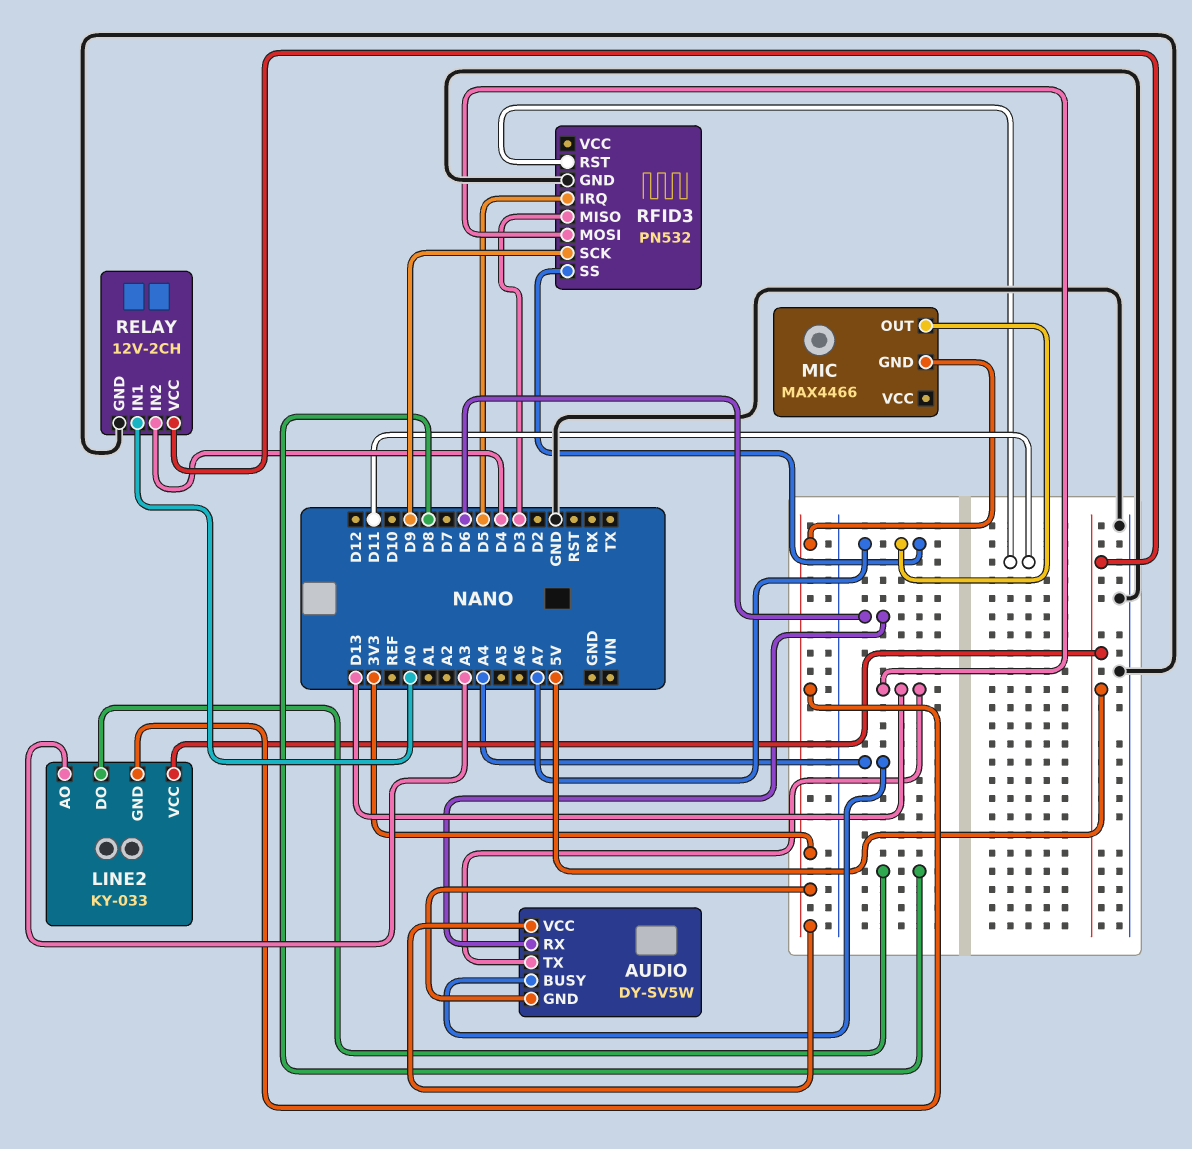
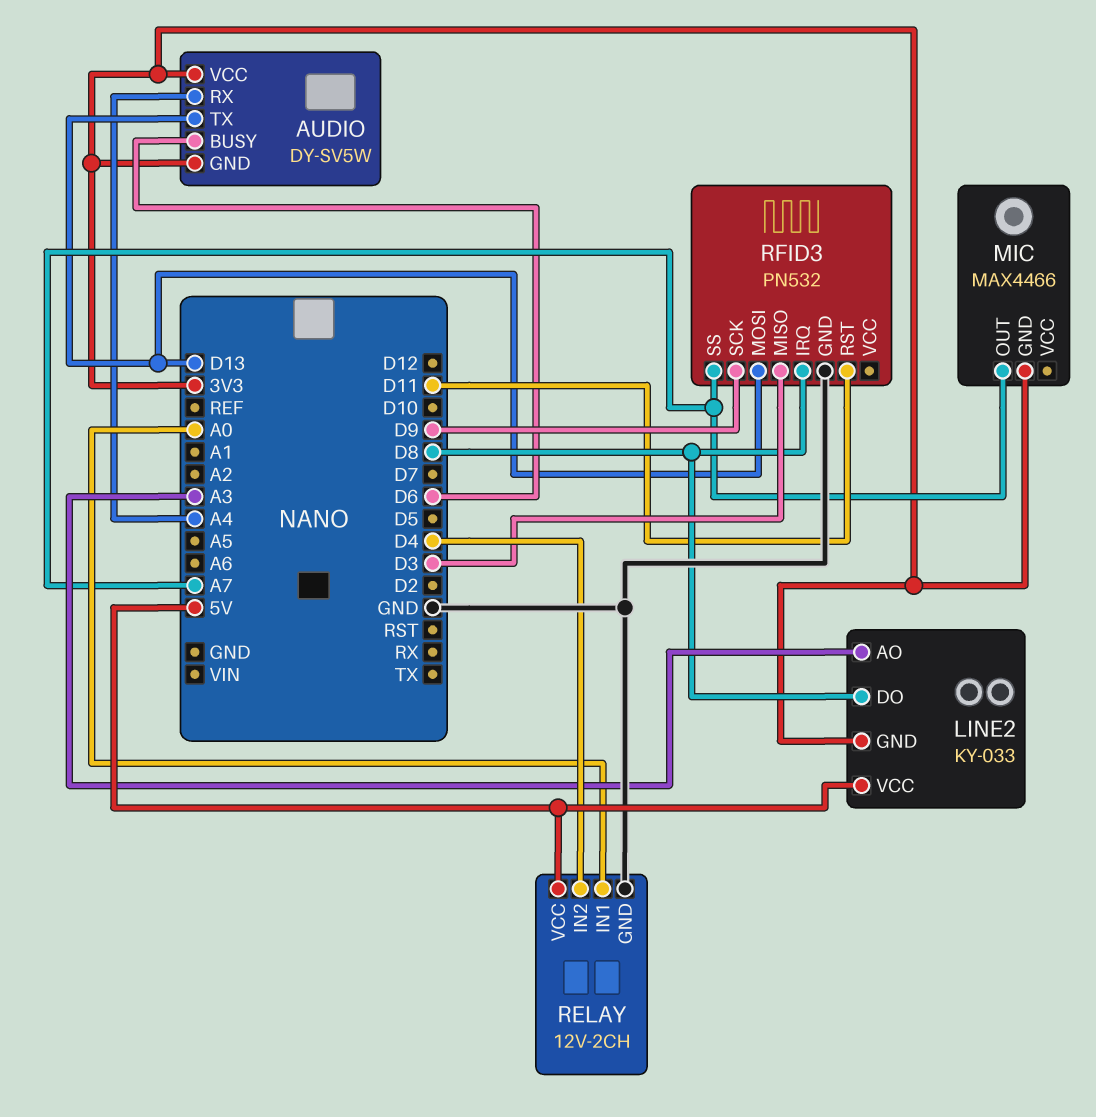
AUDIO pin BUSY: A4 -> D6
AUDIO pin RX: D6 -> A4
RFID3 pin IRQ: D5 -> D8

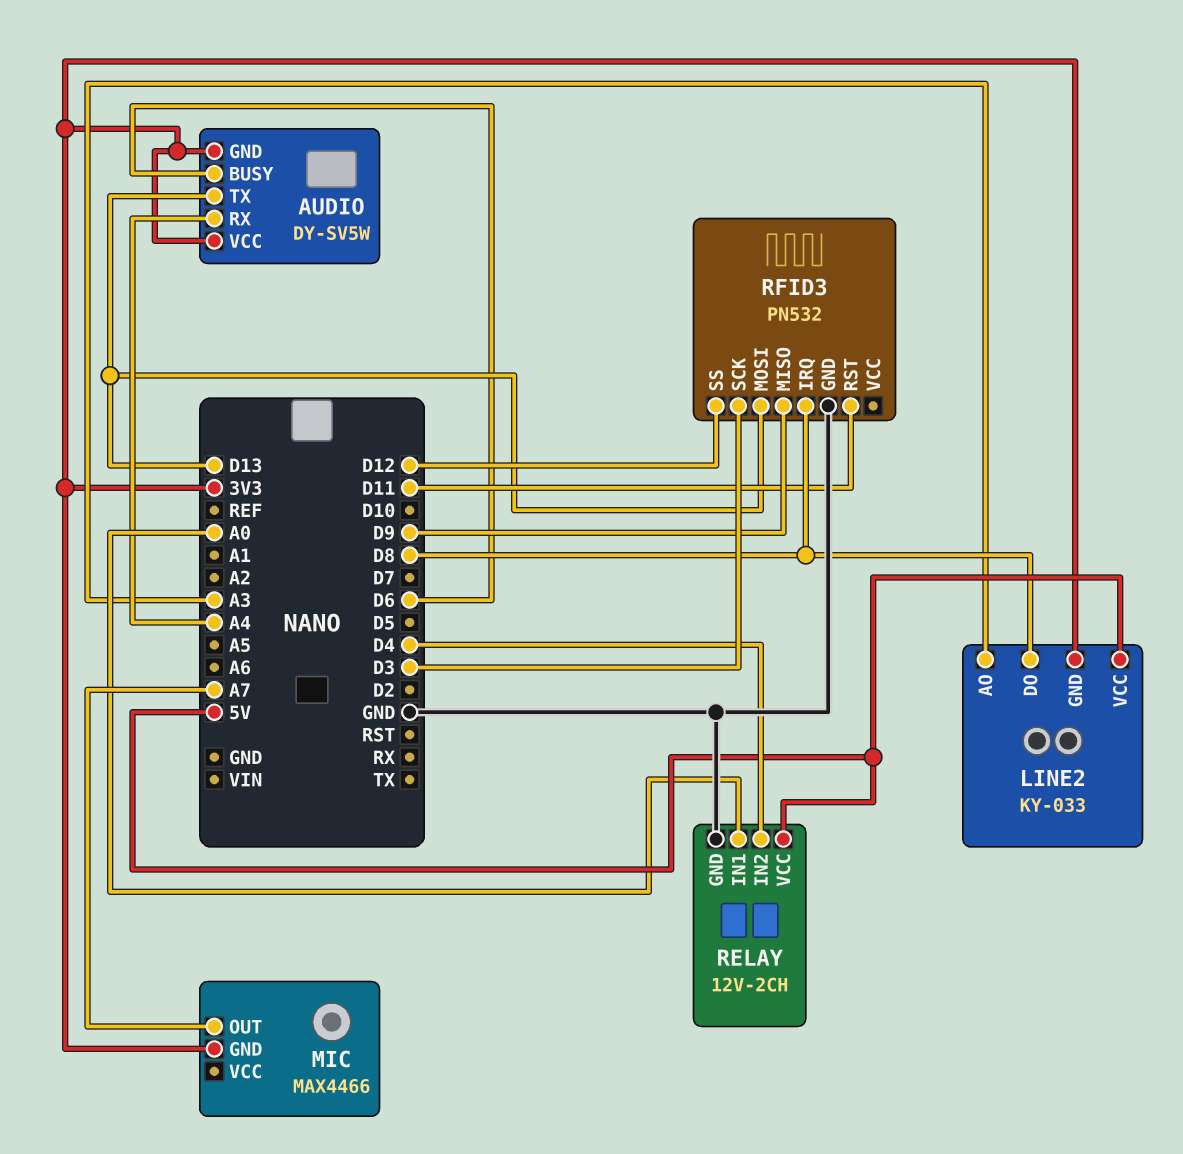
RFID3 pin MISO: D3 -> D9
RFID3 pin SCK: D9 -> D3
RFID3 pin SS: A7 -> D12

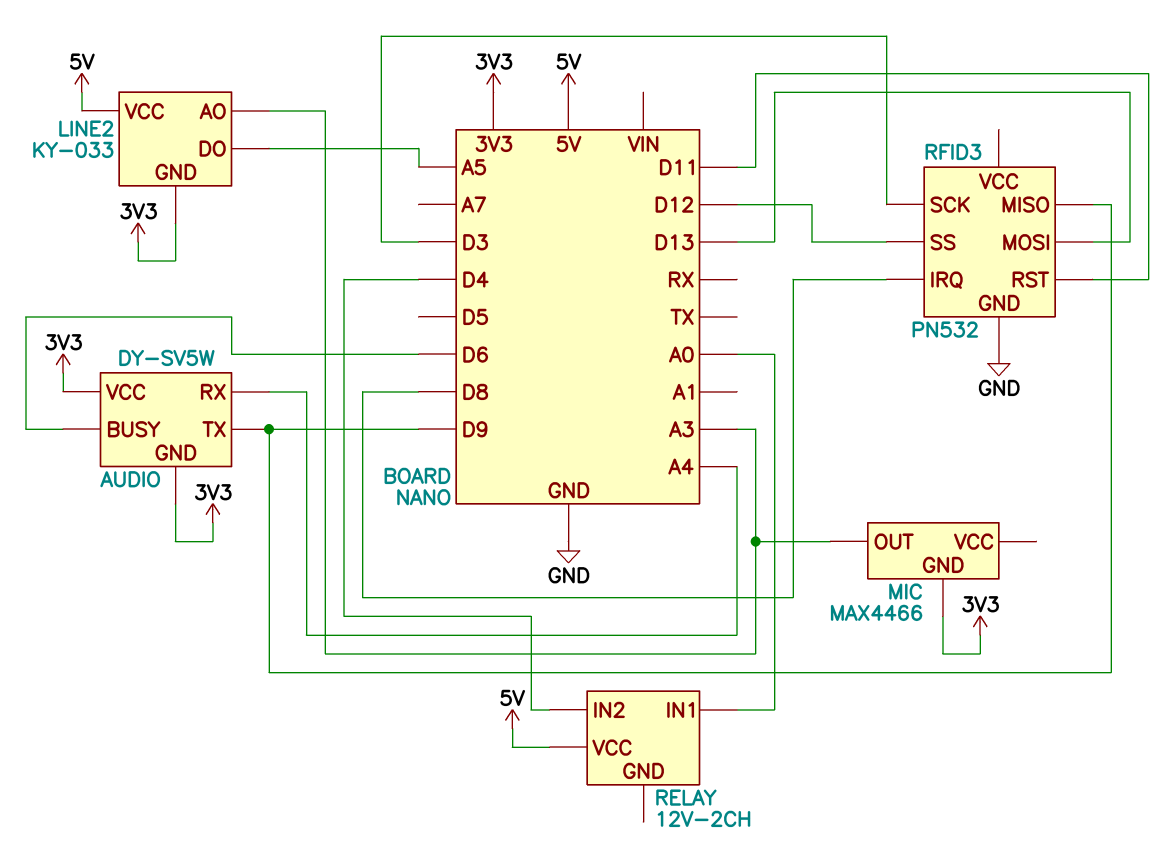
AUDIO pin TX: D13 -> D9
LINE2 pin DO: D8 -> A5
MIC pin OUT: A7 -> A3
RELAY pin GND: GND -> none

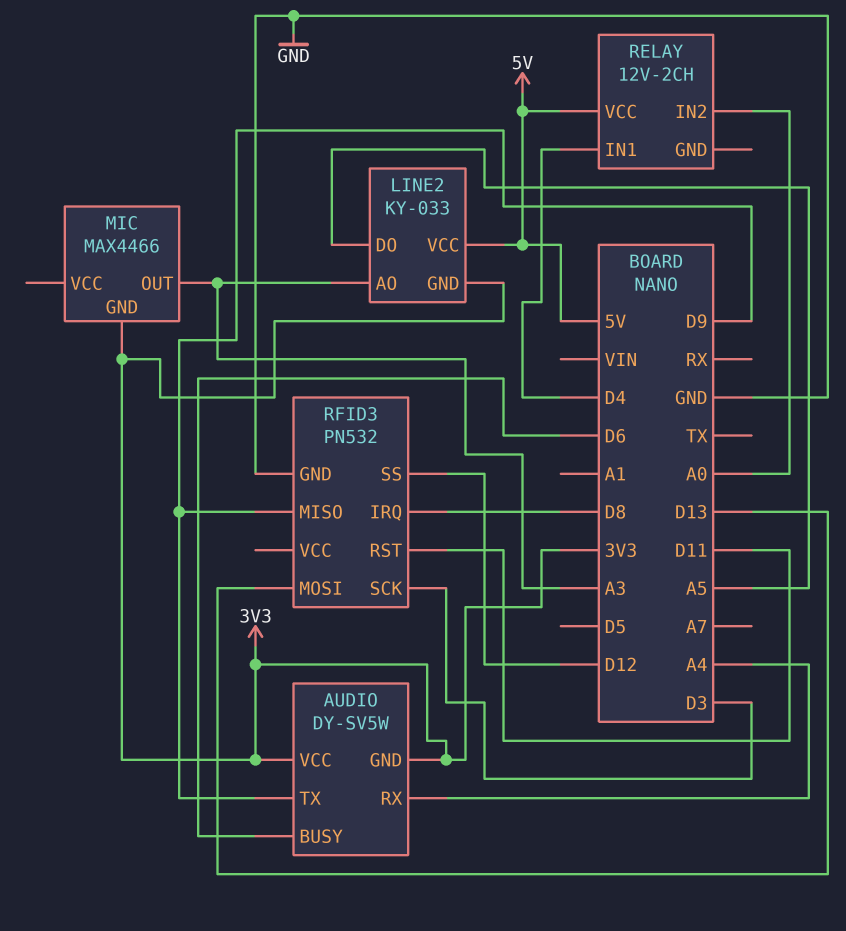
RELAY pin IN1: A0 -> D4
RELAY pin IN2: D4 -> A0

